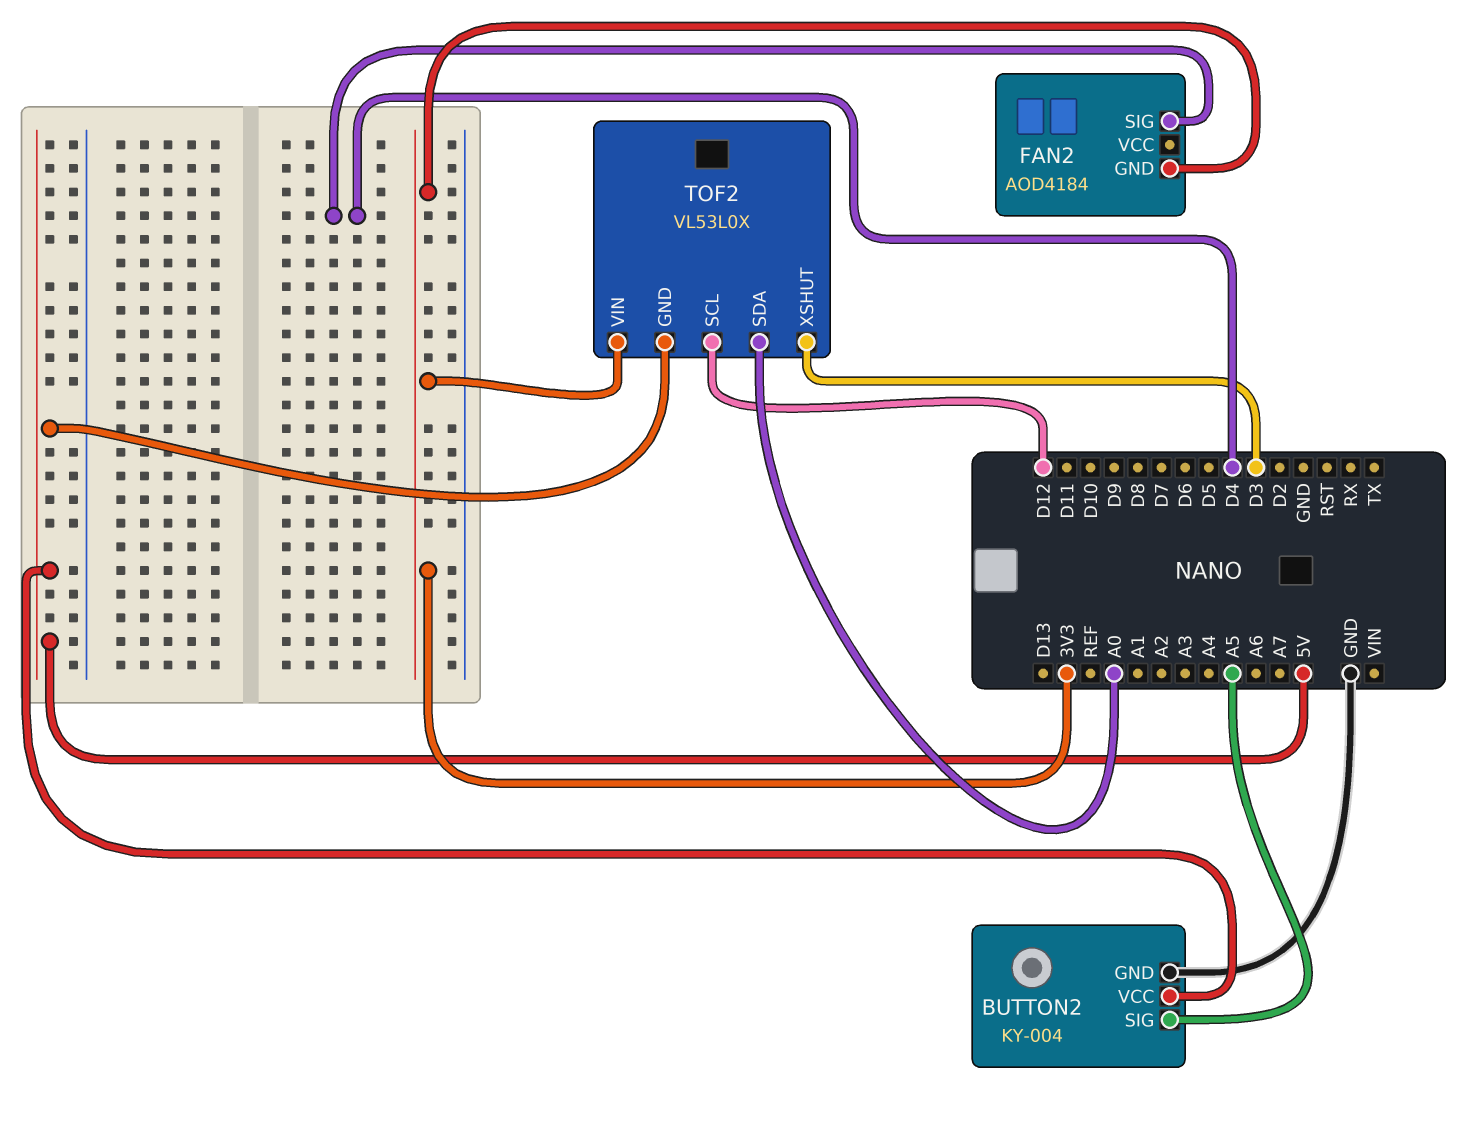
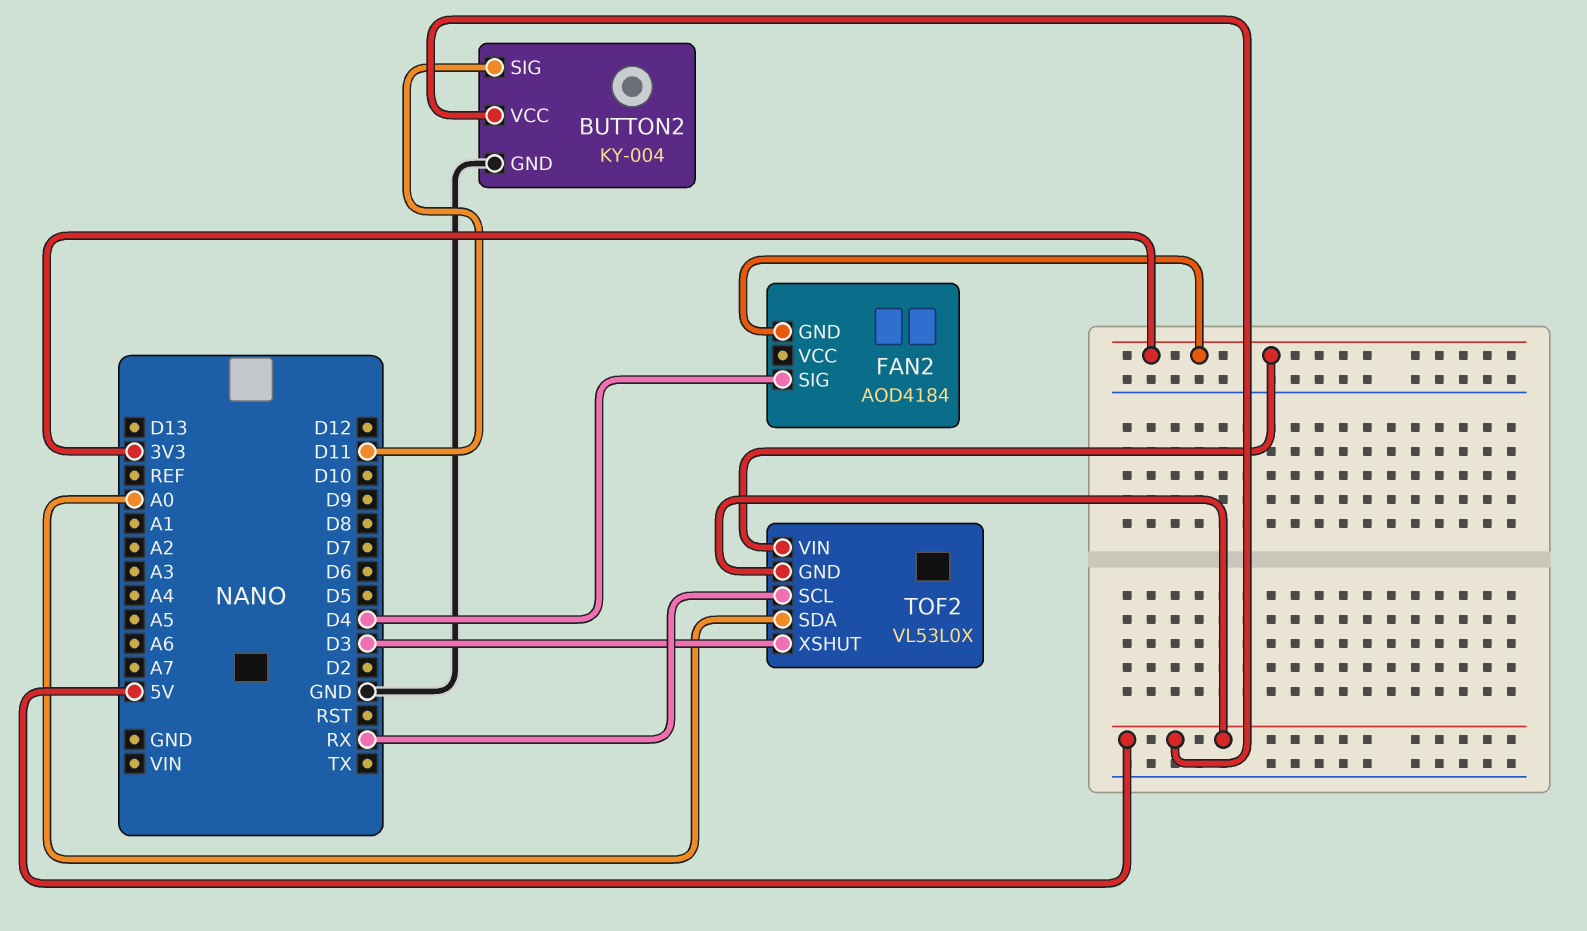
BUTTON2 pin SIG: A5 -> D11
TOF2 pin SCL: D12 -> RX

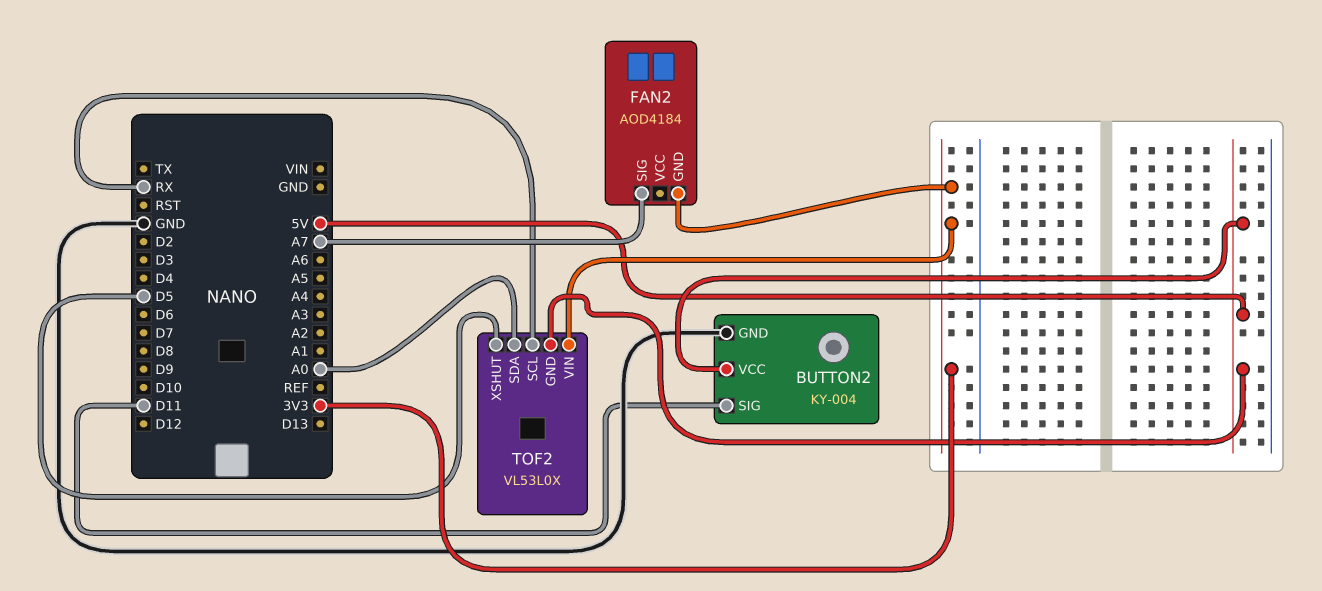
FAN2 pin SIG: D4 -> A7
TOF2 pin XSHUT: D3 -> D5

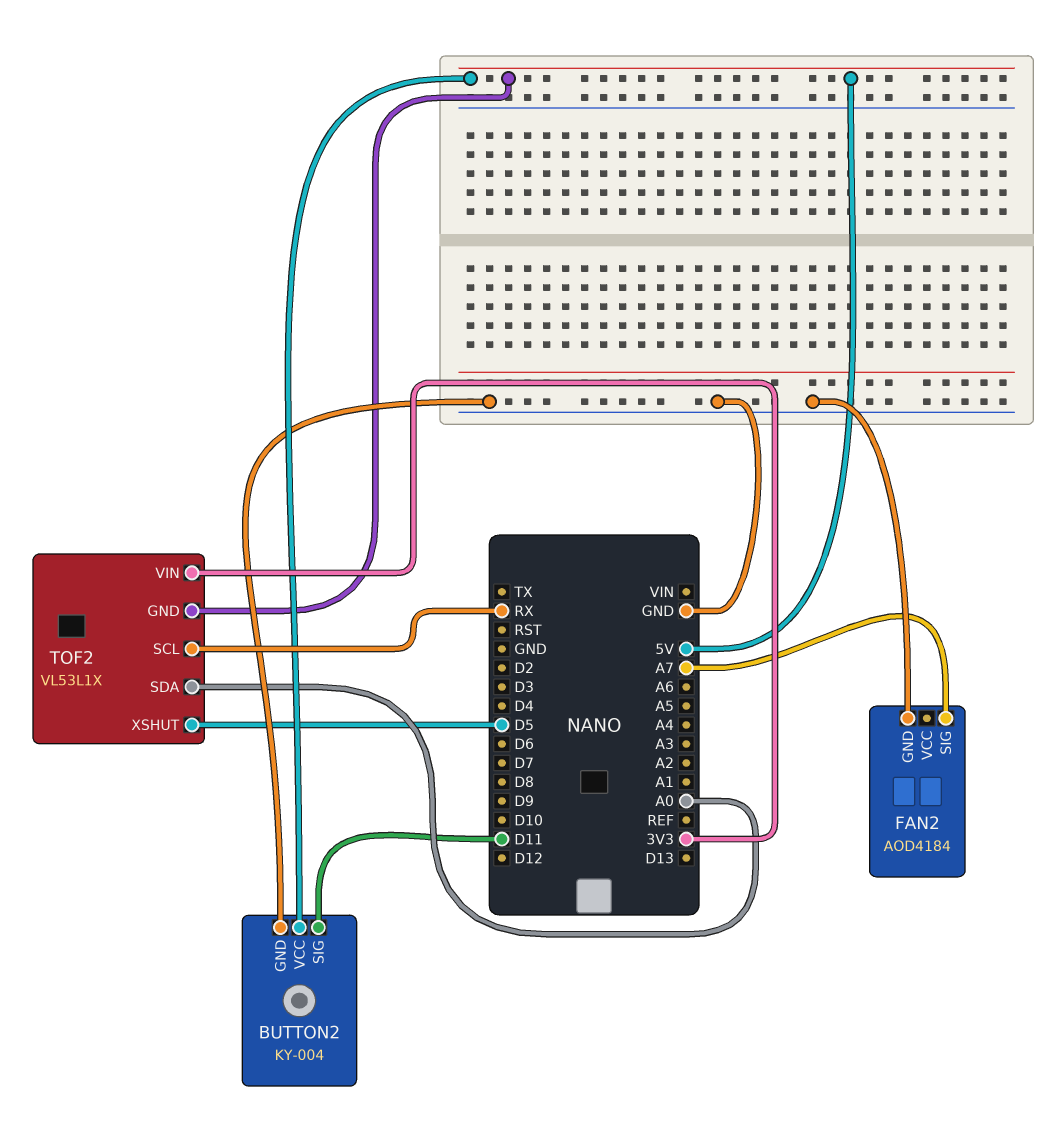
FAN2 pin GND: 3V3 -> GND
TOF2: VL53L0X -> VL53L1X

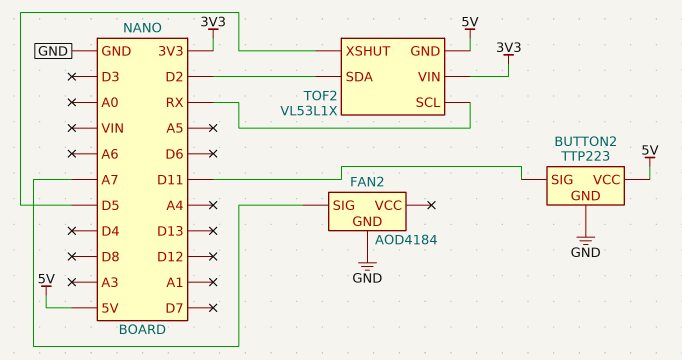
BUTTON2: KY-004 -> TTP223
TOF2 pin SDA: A0 -> D2

